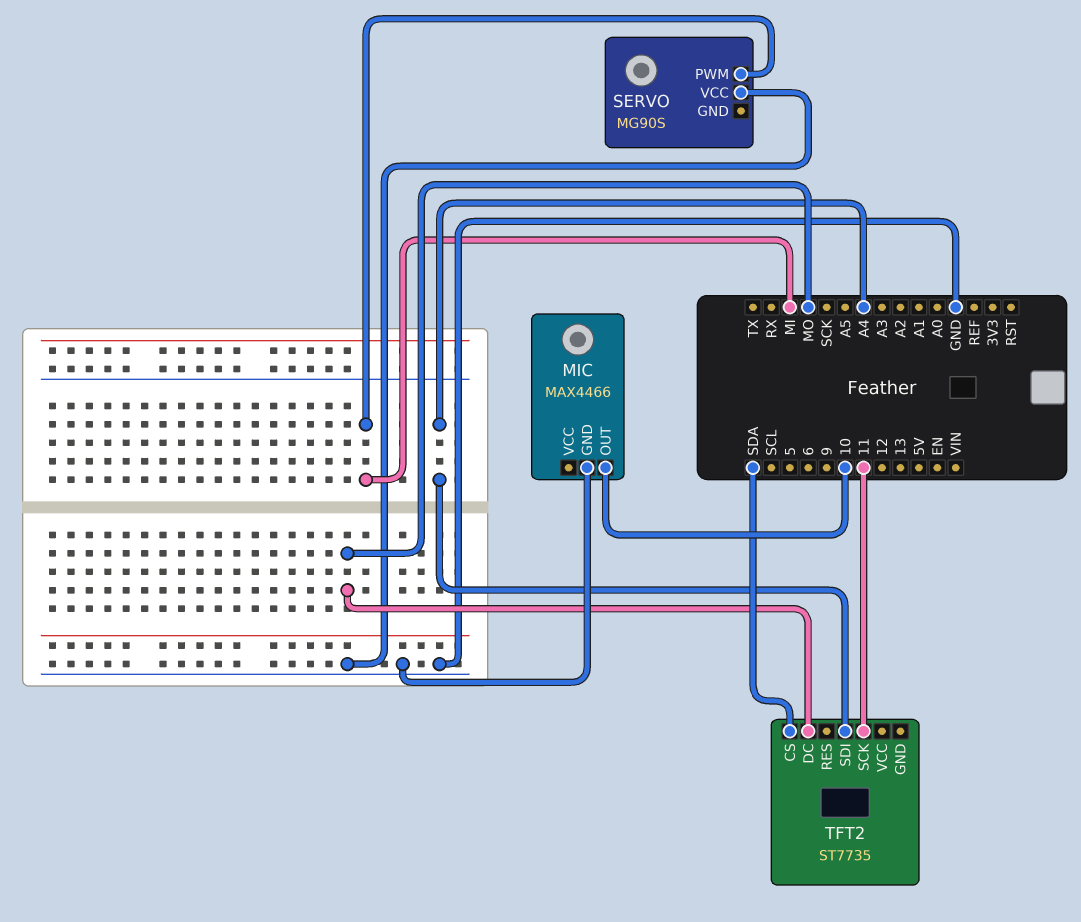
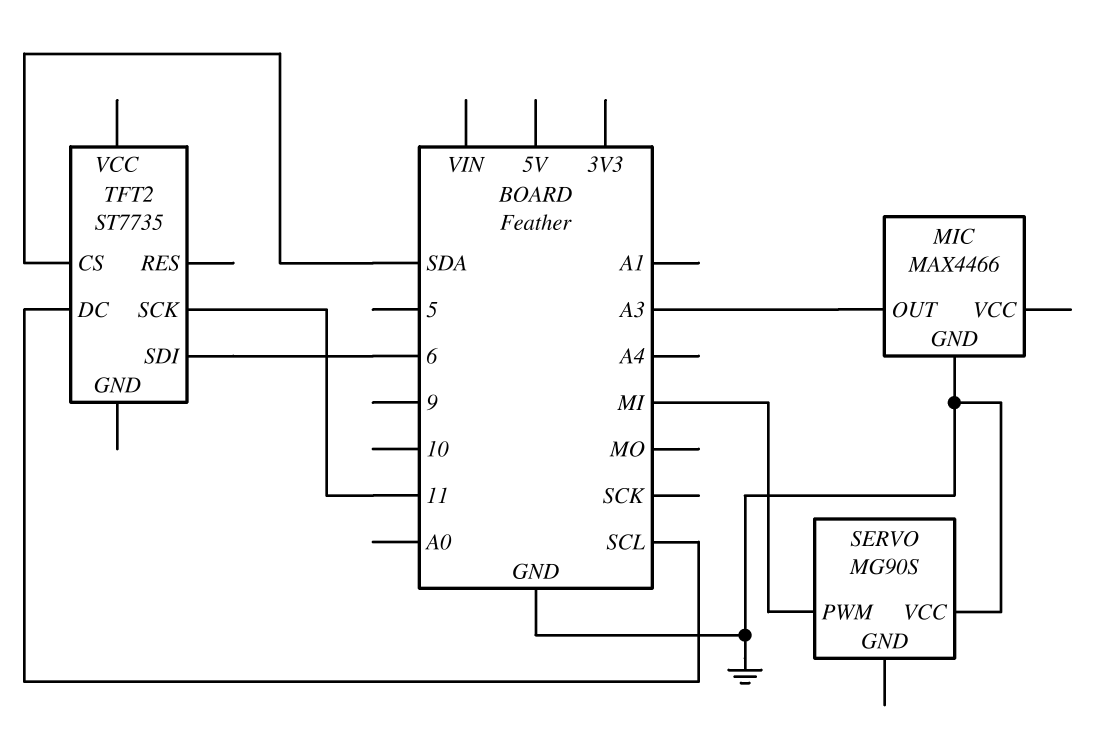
MIC pin OUT: 10 -> A3
TFT2 pin DC: MO -> SCL
TFT2 pin SDI: A4 -> 6

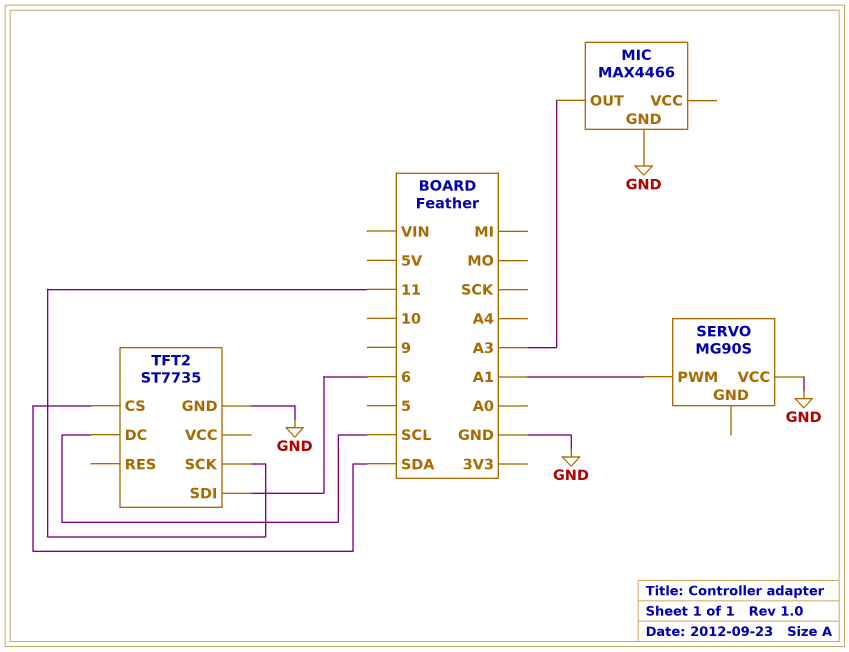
SERVO pin PWM: MI -> A1
TFT2 pin GND: none -> GND

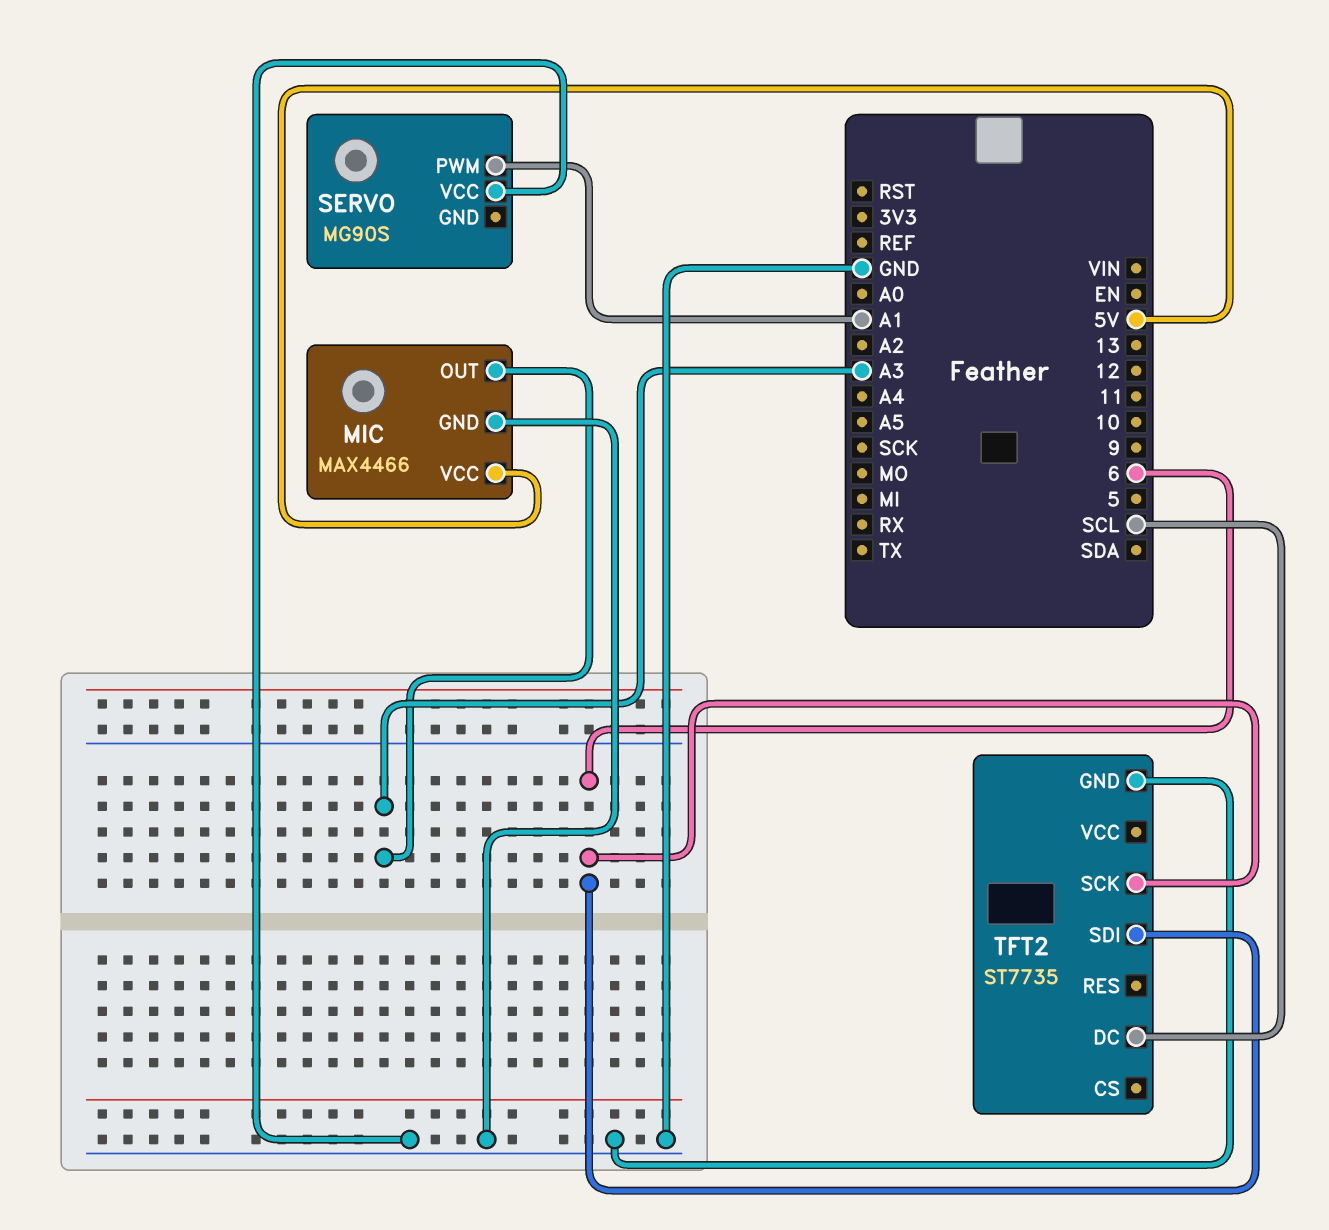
MIC pin VCC: none -> 5V
TFT2 pin CS: SDA -> none
TFT2 pin SCK: 11 -> 6

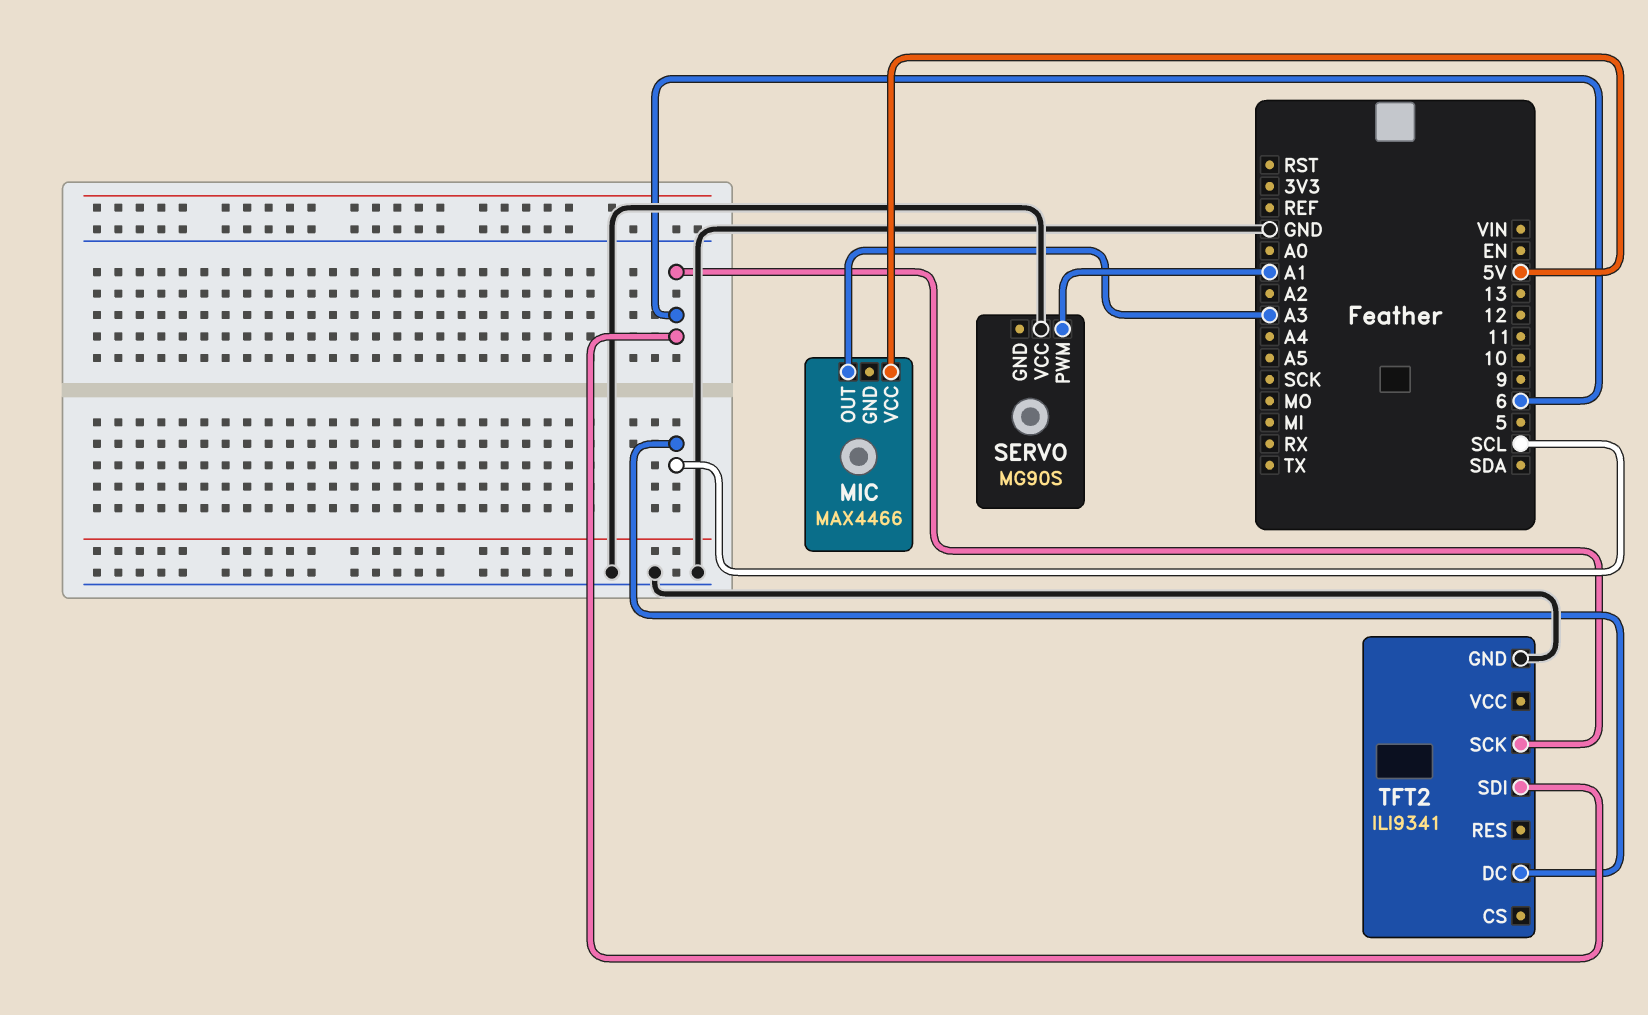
MIC pin GND: GND -> none
TFT2: ST7735 -> ILI9341

